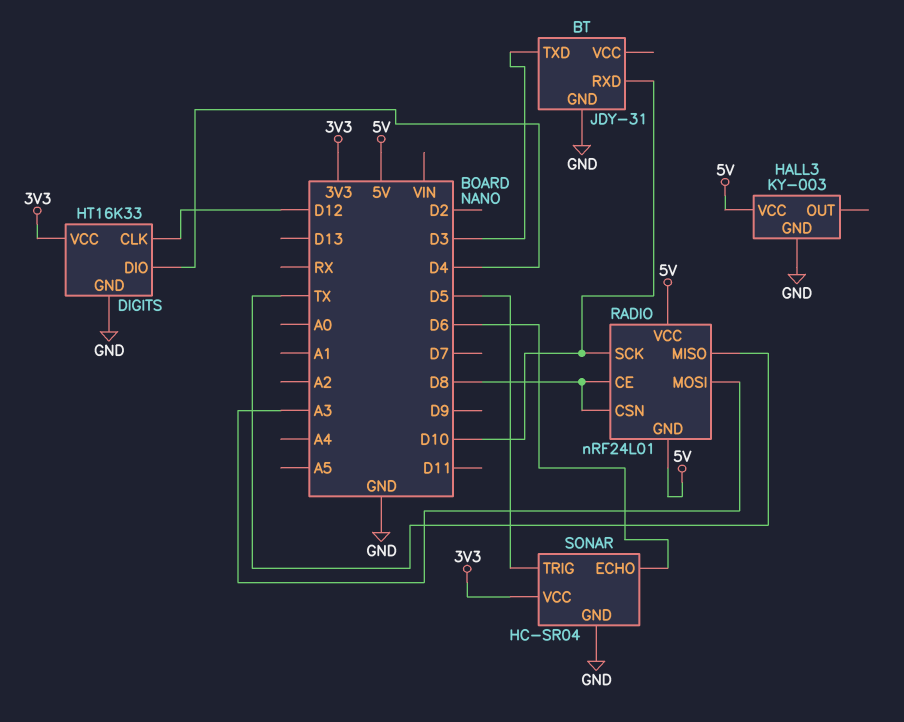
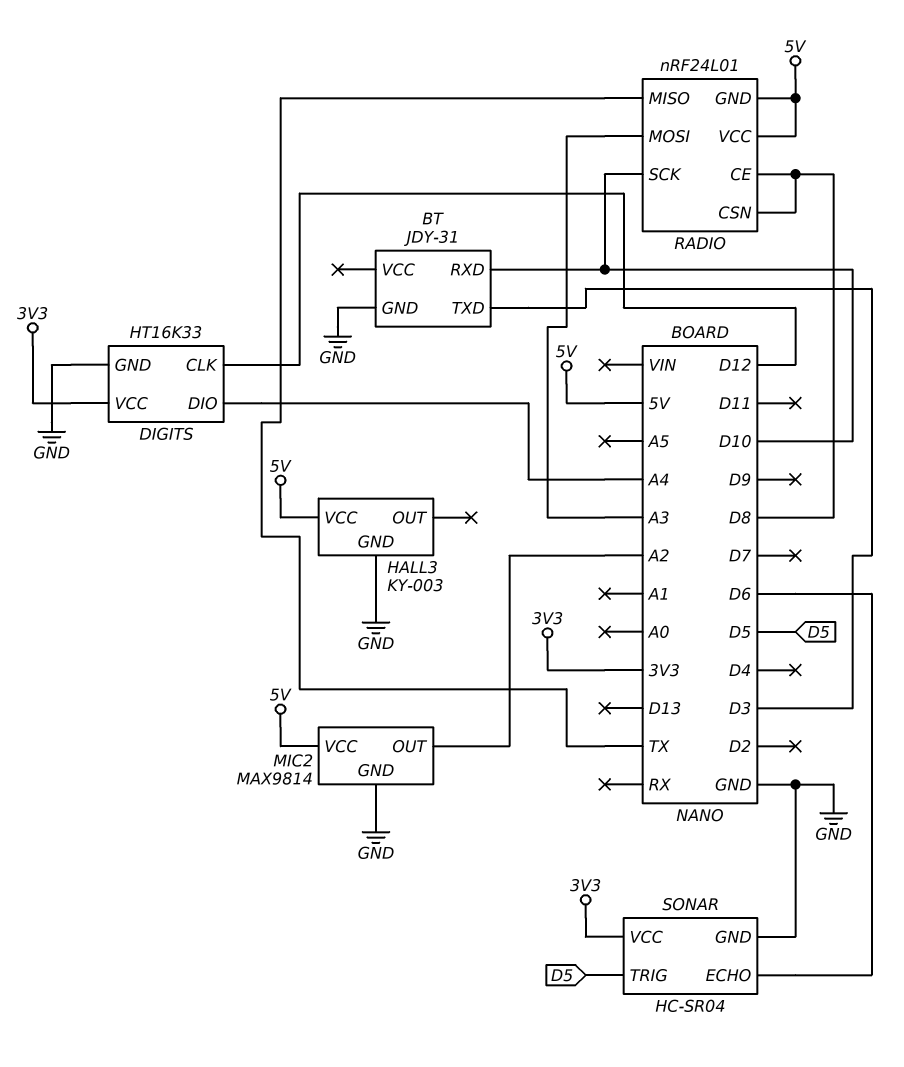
DIGITS pin DIO: D4 -> A4
MIC2: none -> MAX9814
MIC2 pin GND: none -> GND
MIC2 pin OUT: none -> A2
MIC2 pin VCC: none -> 5V

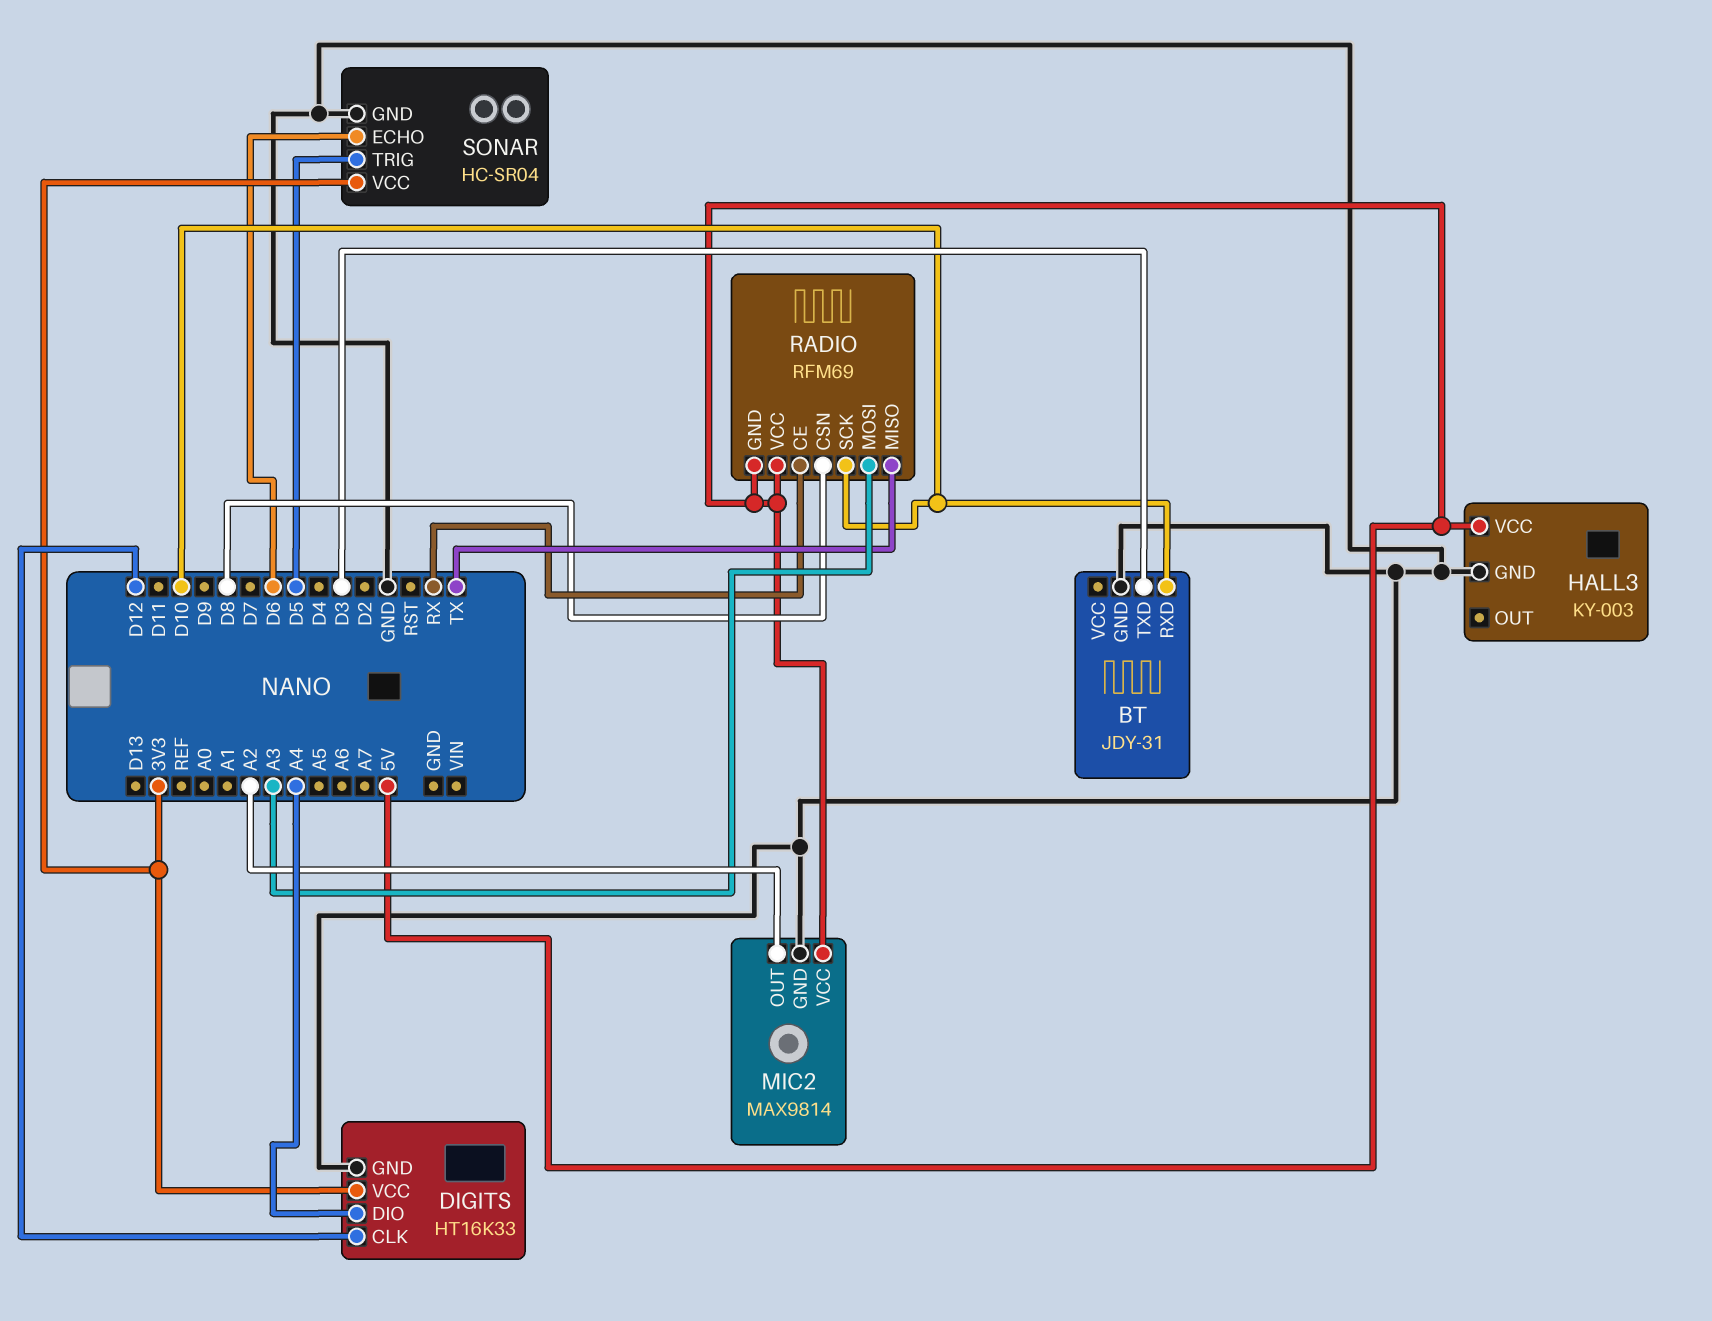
RADIO: nRF24L01 -> RFM69
RADIO pin CE: D8 -> RX

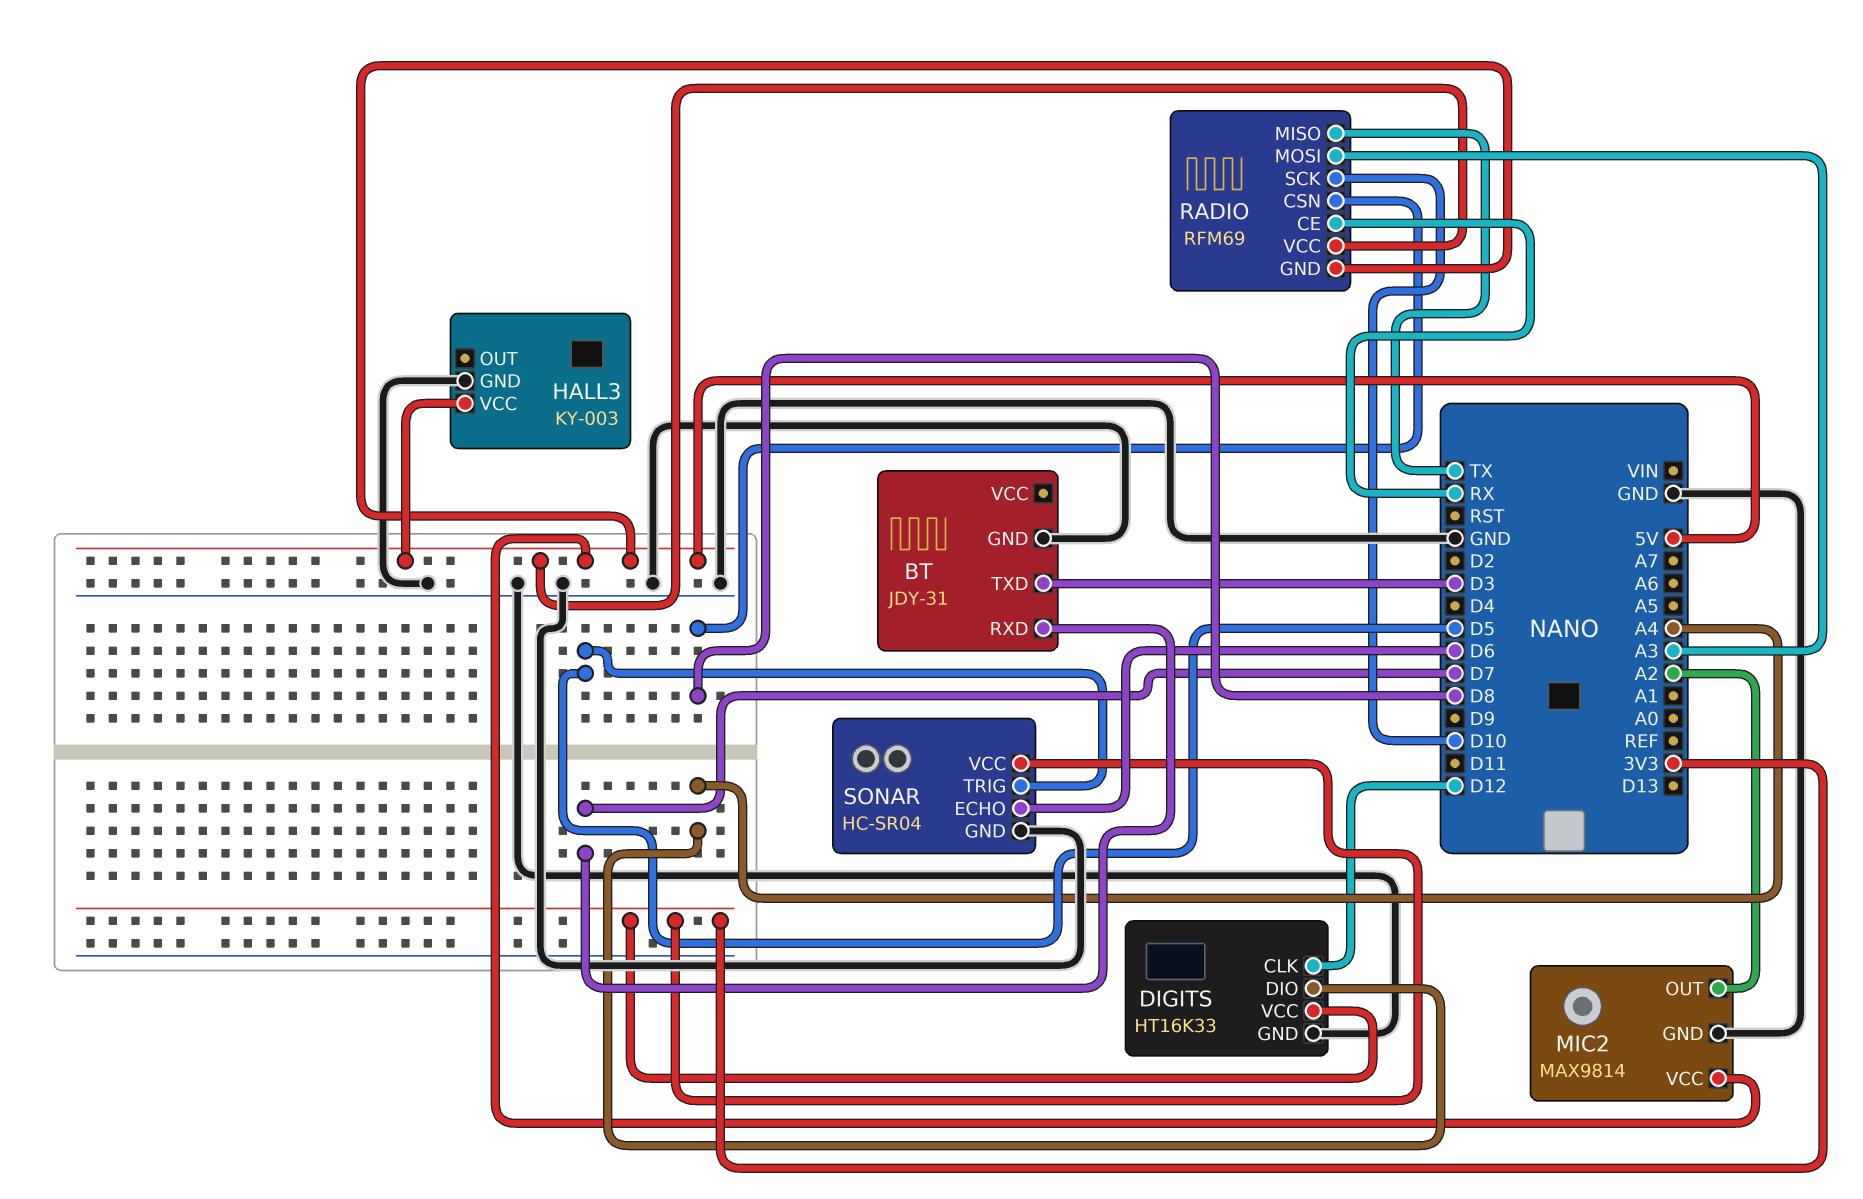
BT pin RXD: D10 -> D7

